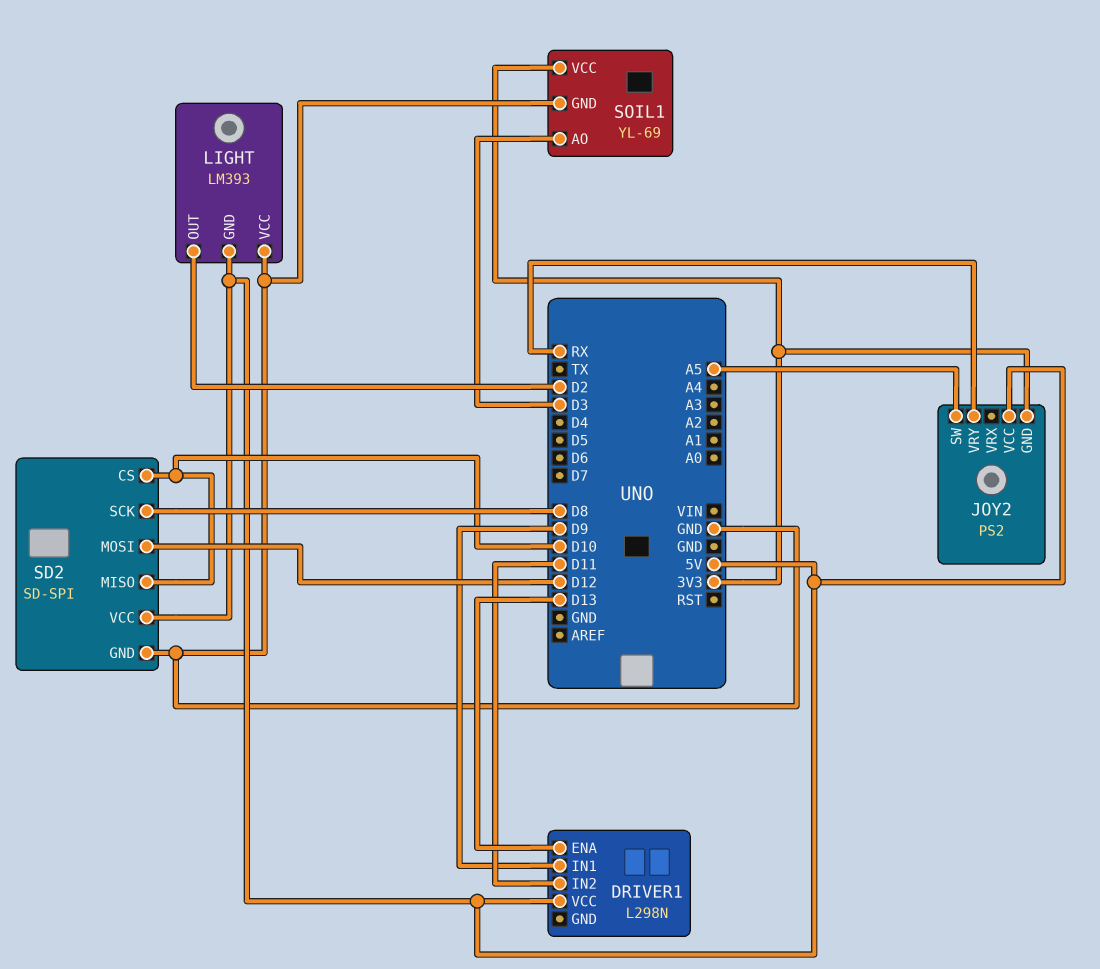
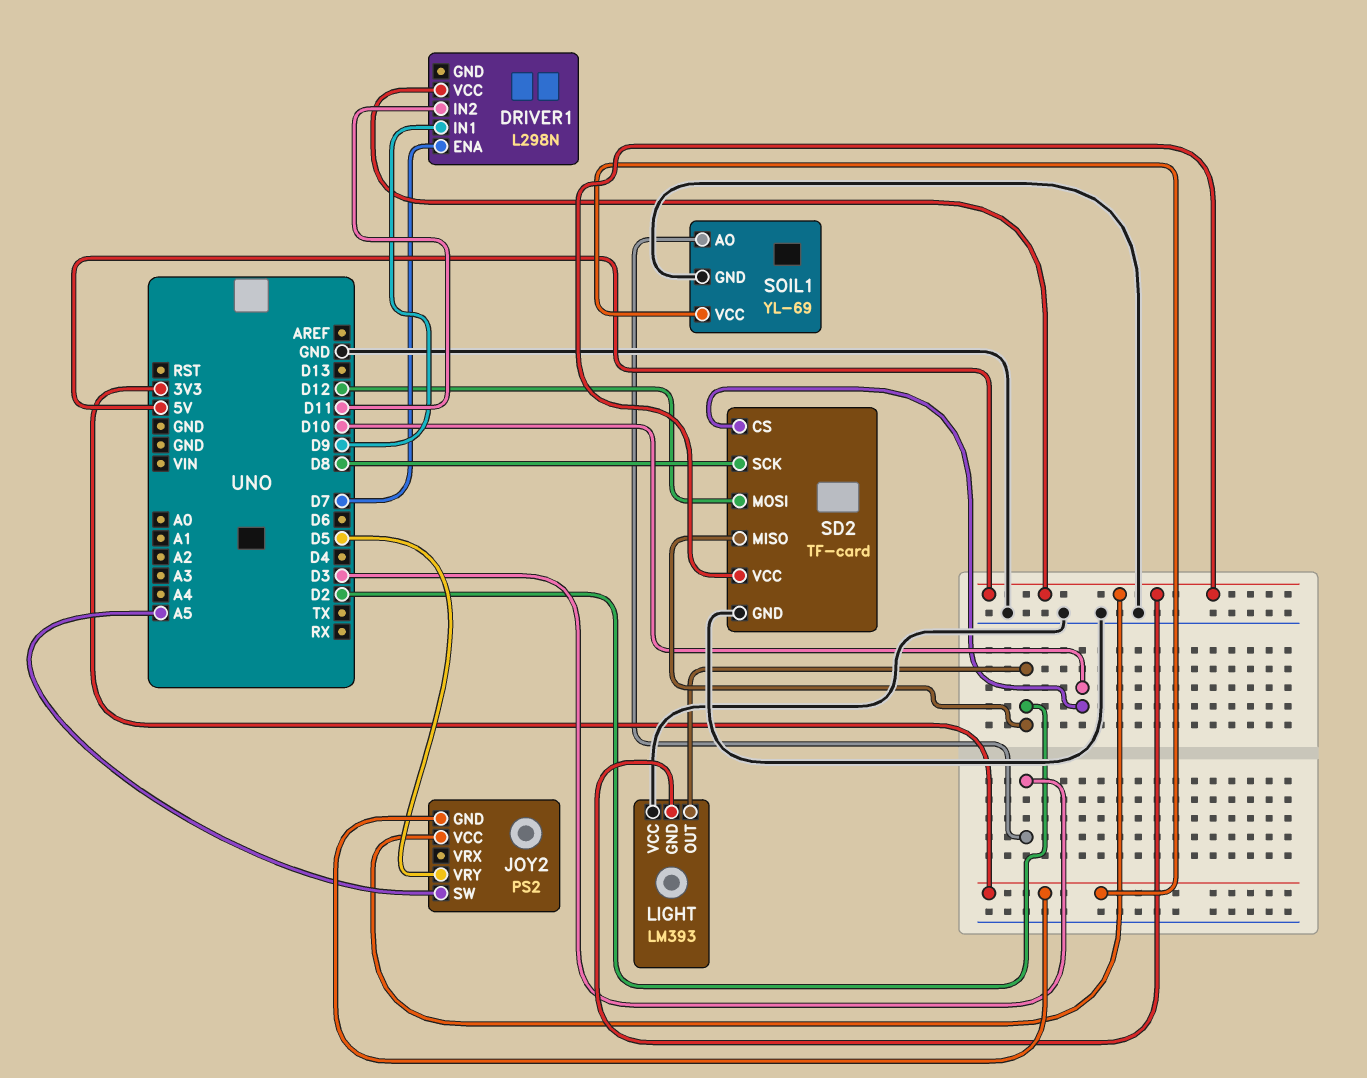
DRIVER1 pin ENA: D13 -> D7
JOY2 pin VRY: RX -> D5
SD2: SD-SPI -> TF-card
SD2 pin MISO: D10 -> D2

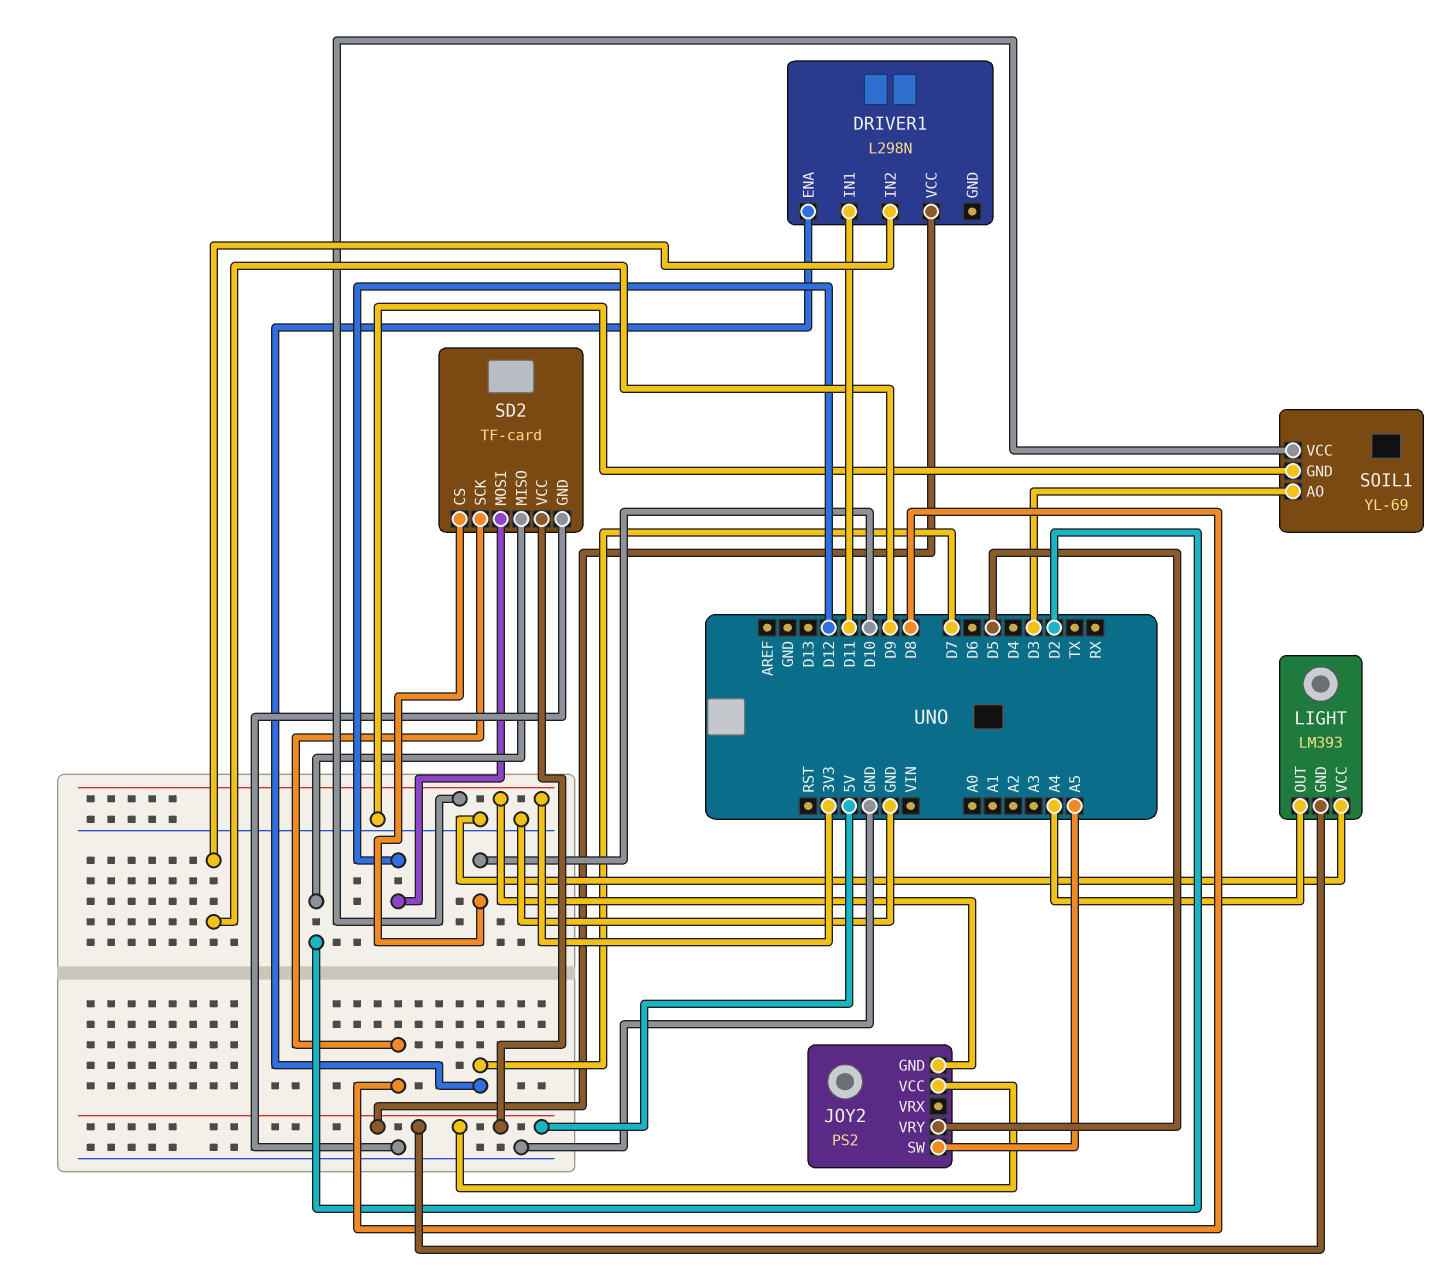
DRIVER1 pin IN1: D9 -> D11
DRIVER1 pin IN2: D11 -> D9
LIGHT pin OUT: D2 -> A4

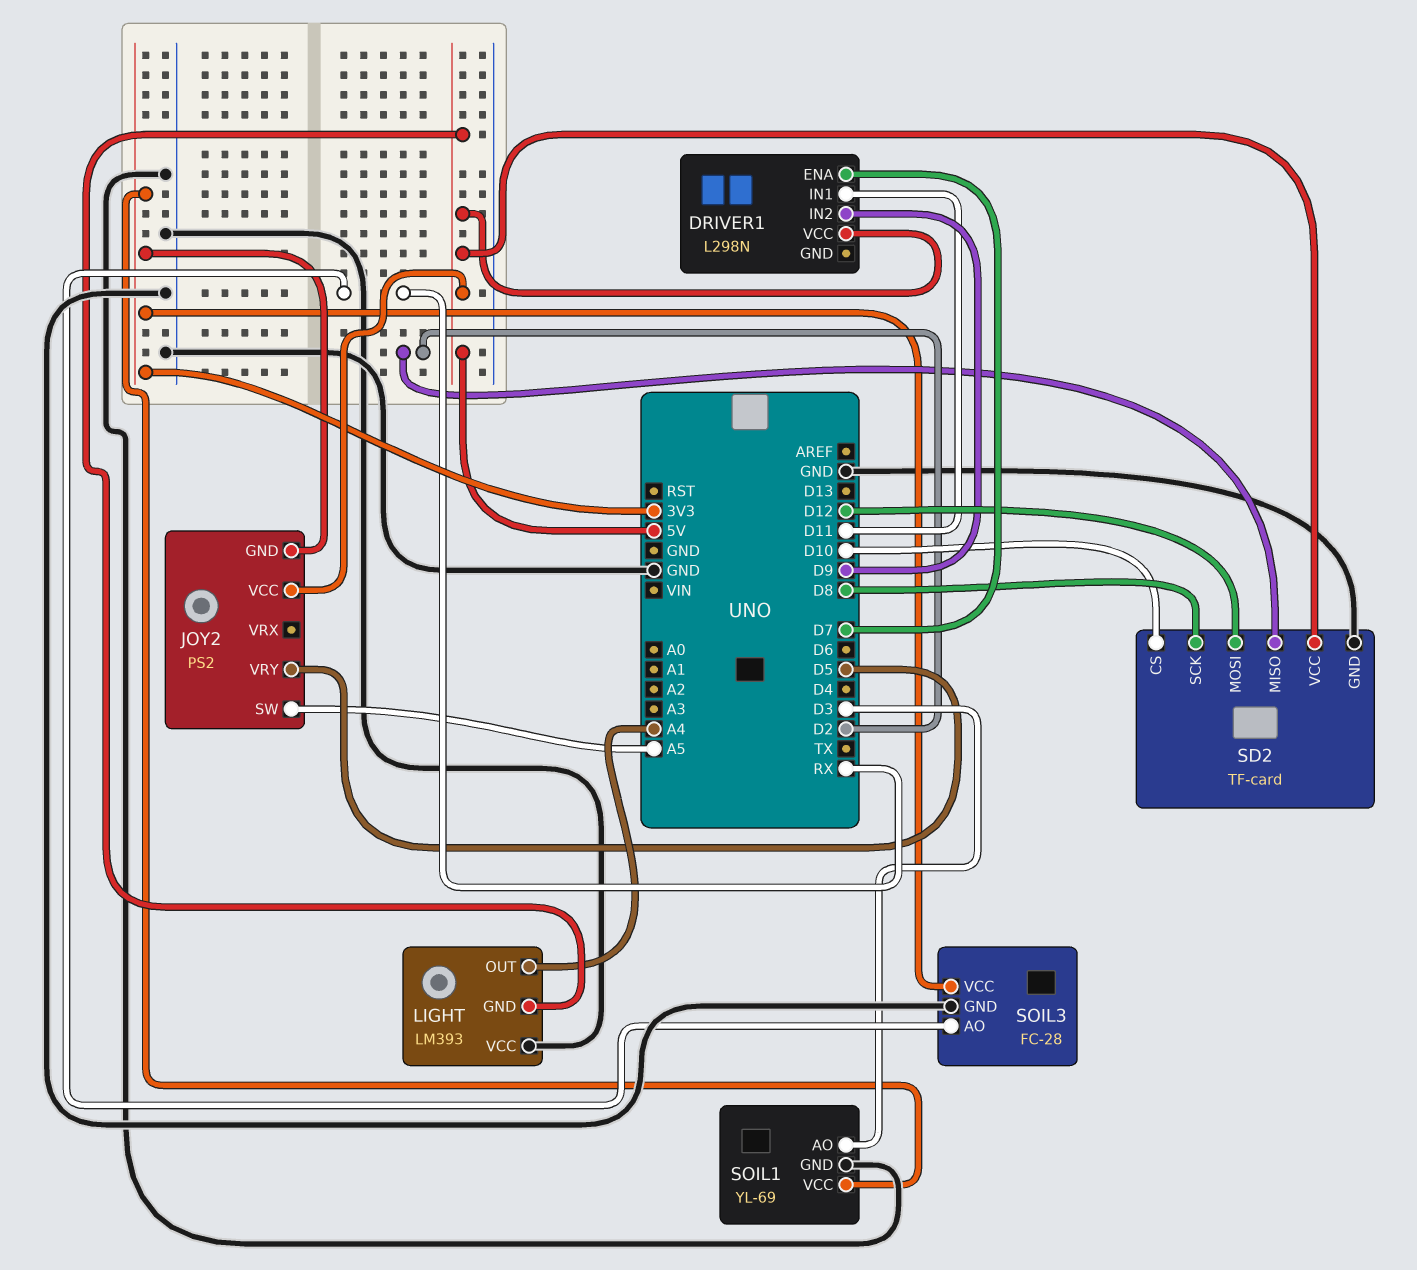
SOIL3: none -> FC-28
SOIL3 pin AO: none -> RX
SOIL3 pin GND: none -> GND
SOIL3 pin VCC: none -> 3V3

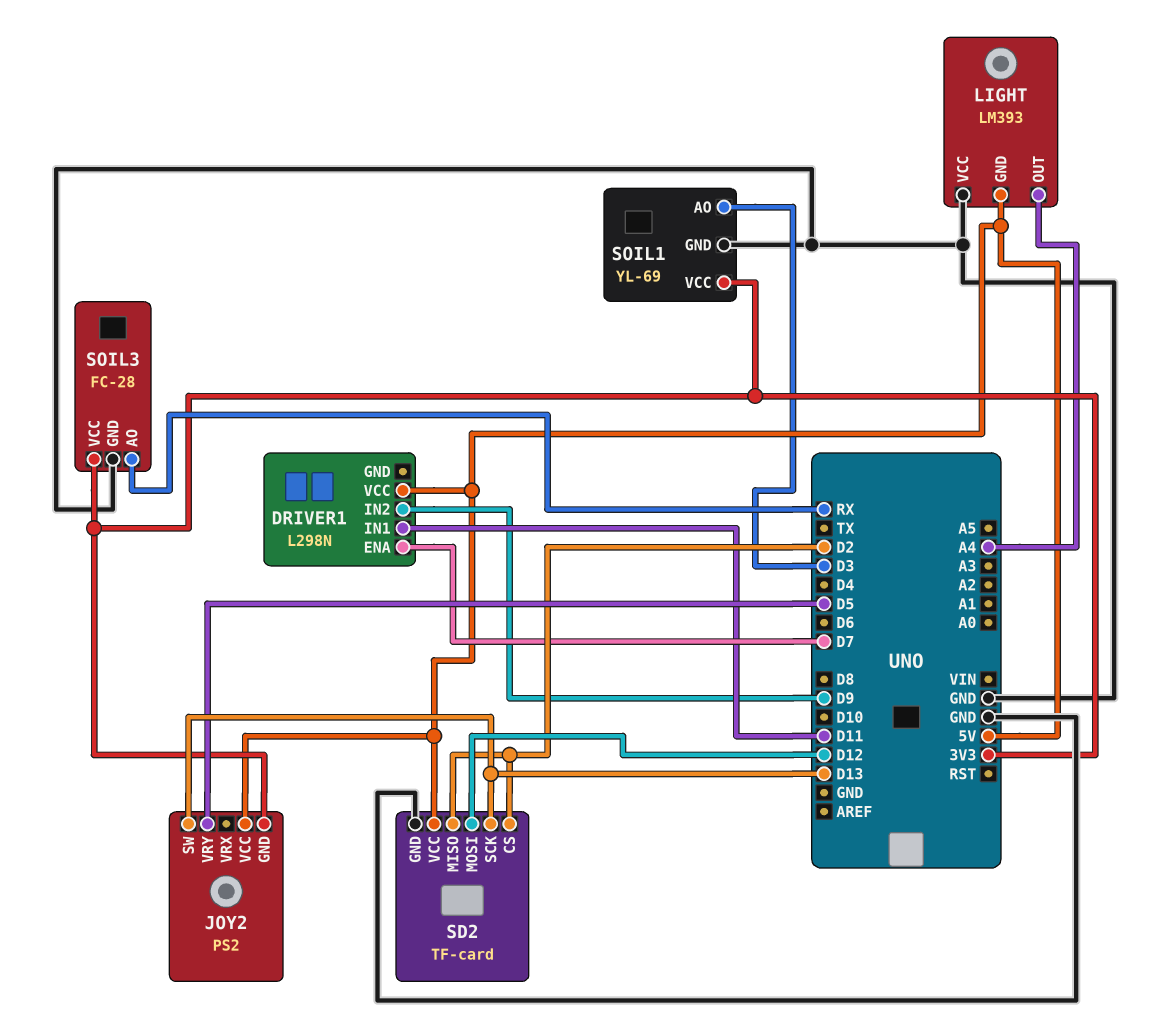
JOY2 pin SW: A5 -> D13
SD2 pin CS: D10 -> D2
SD2 pin SCK: D8 -> D13

